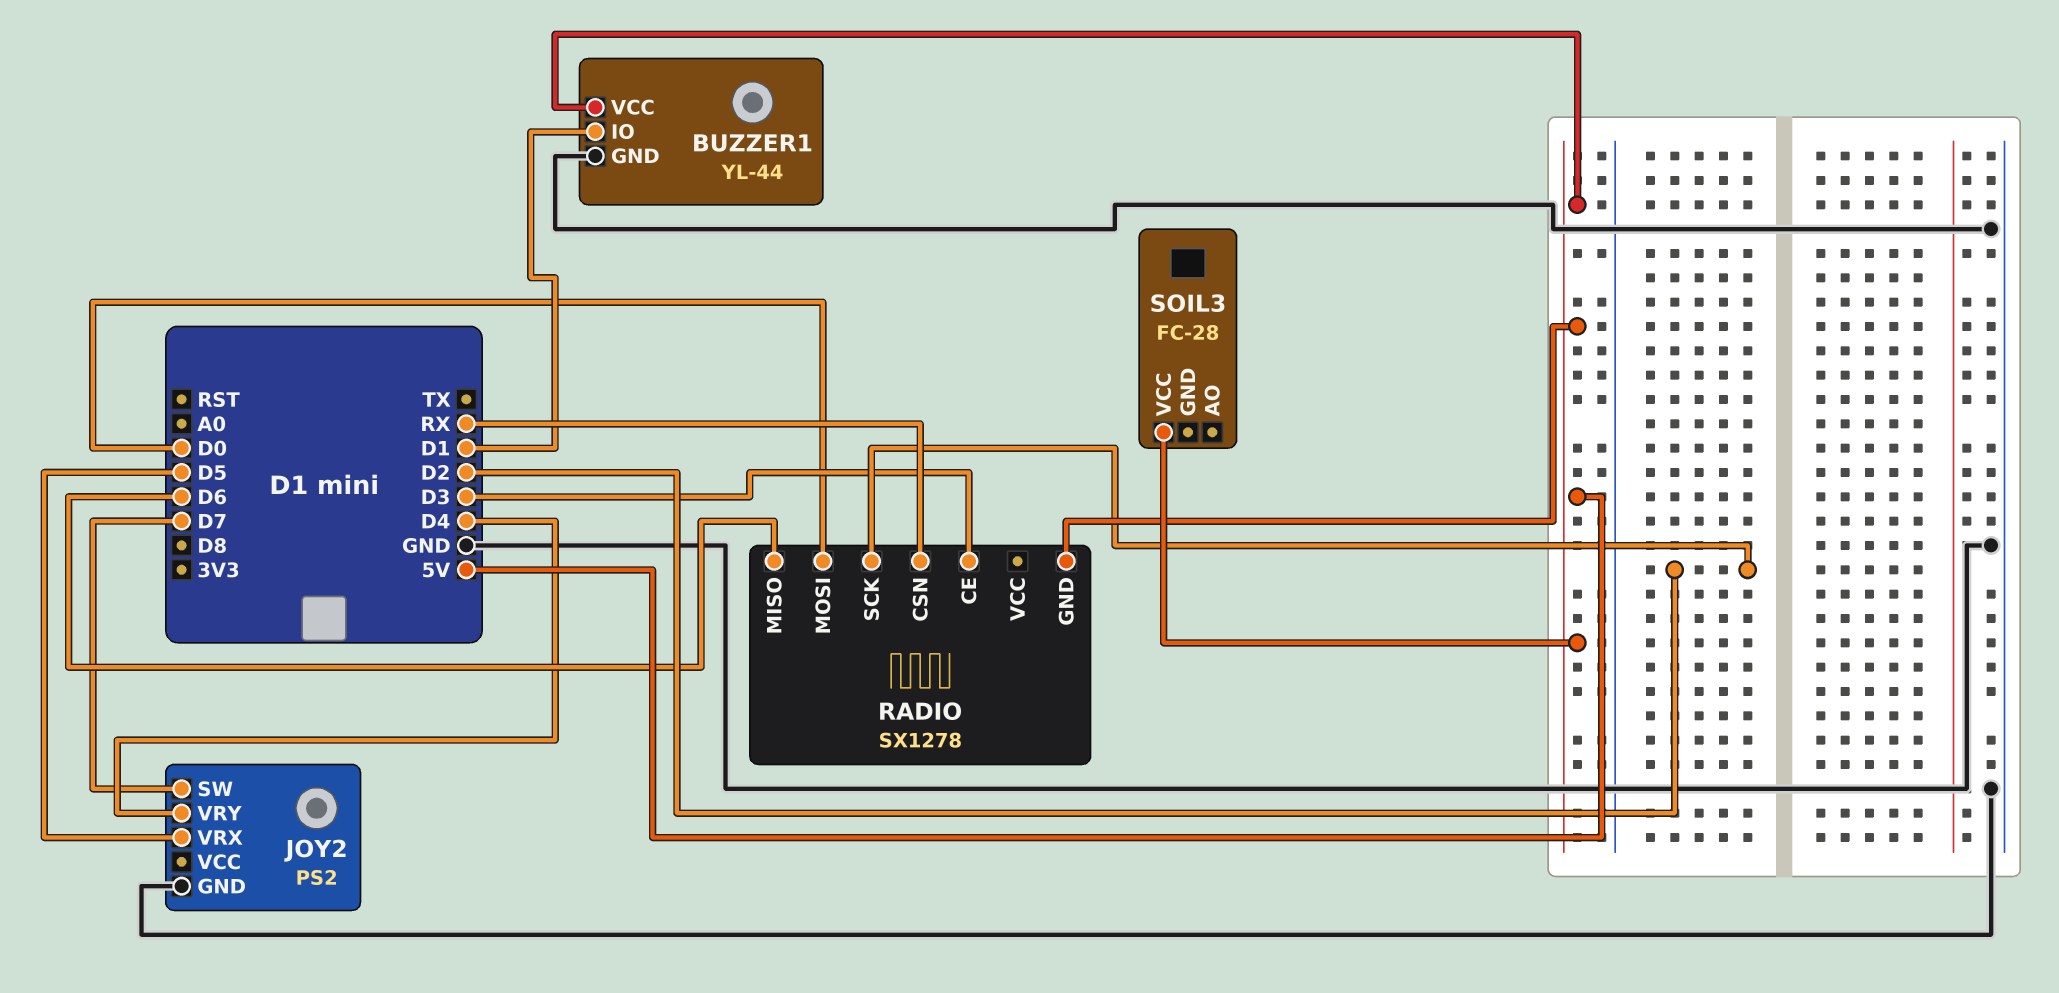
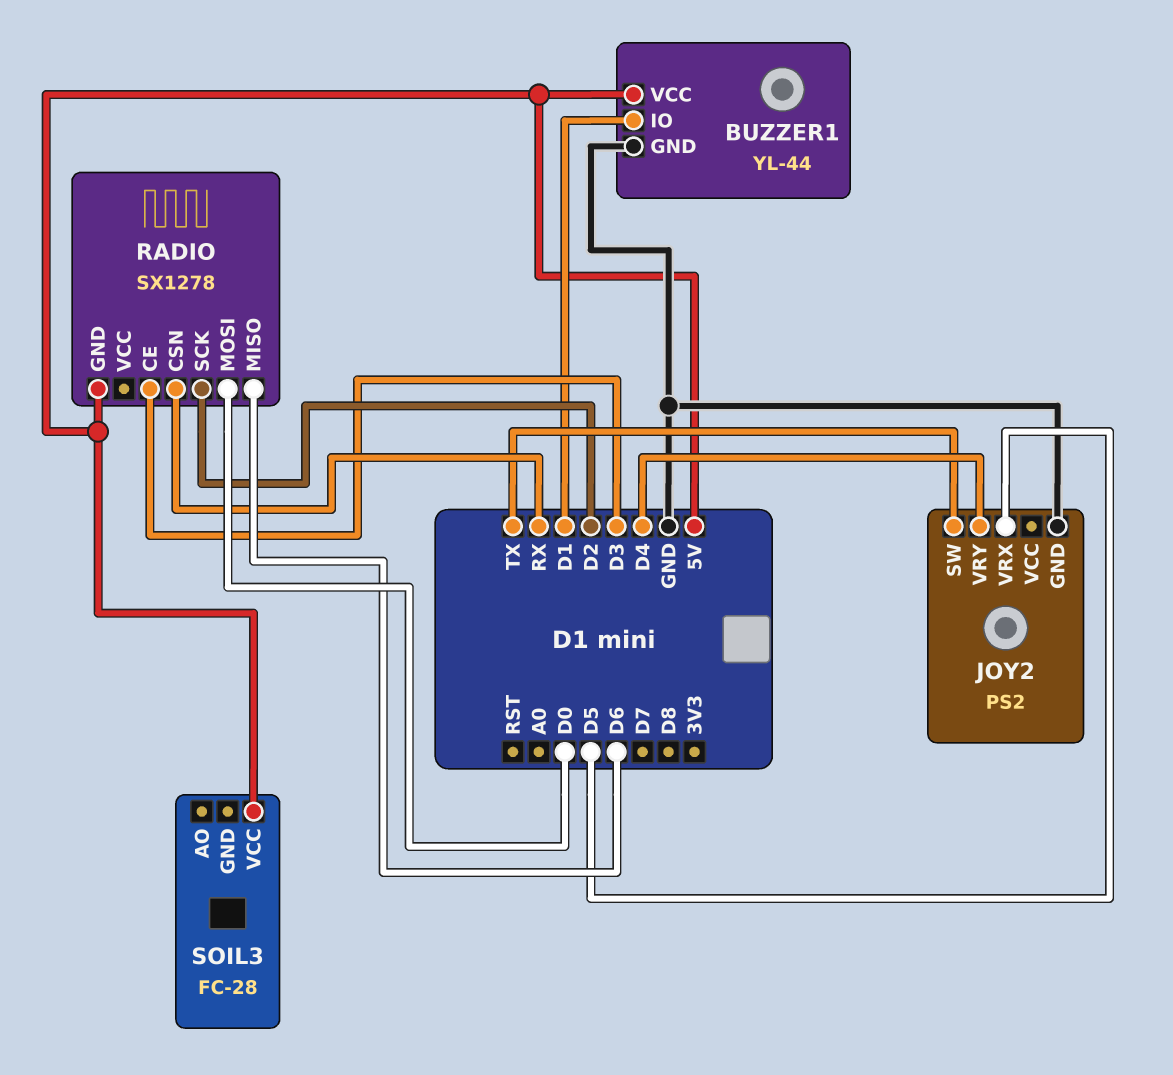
JOY2 pin SW: D7 -> TX

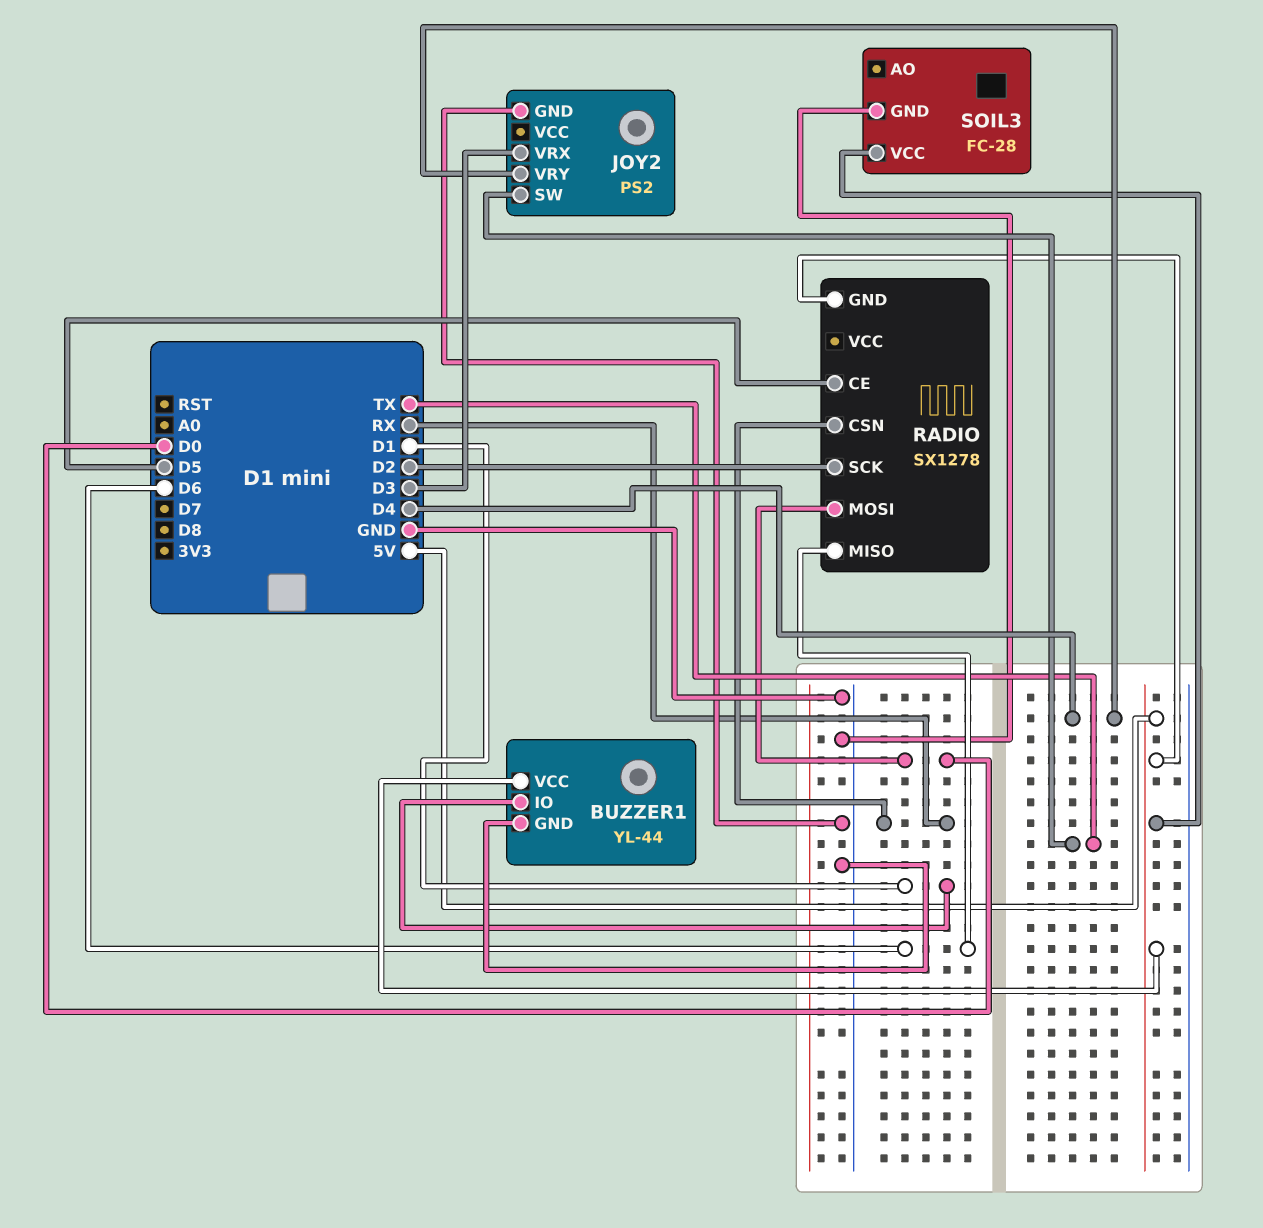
JOY2 pin VRX: D5 -> D3
RADIO pin CE: D3 -> D5
SOIL3 pin GND: none -> GND

